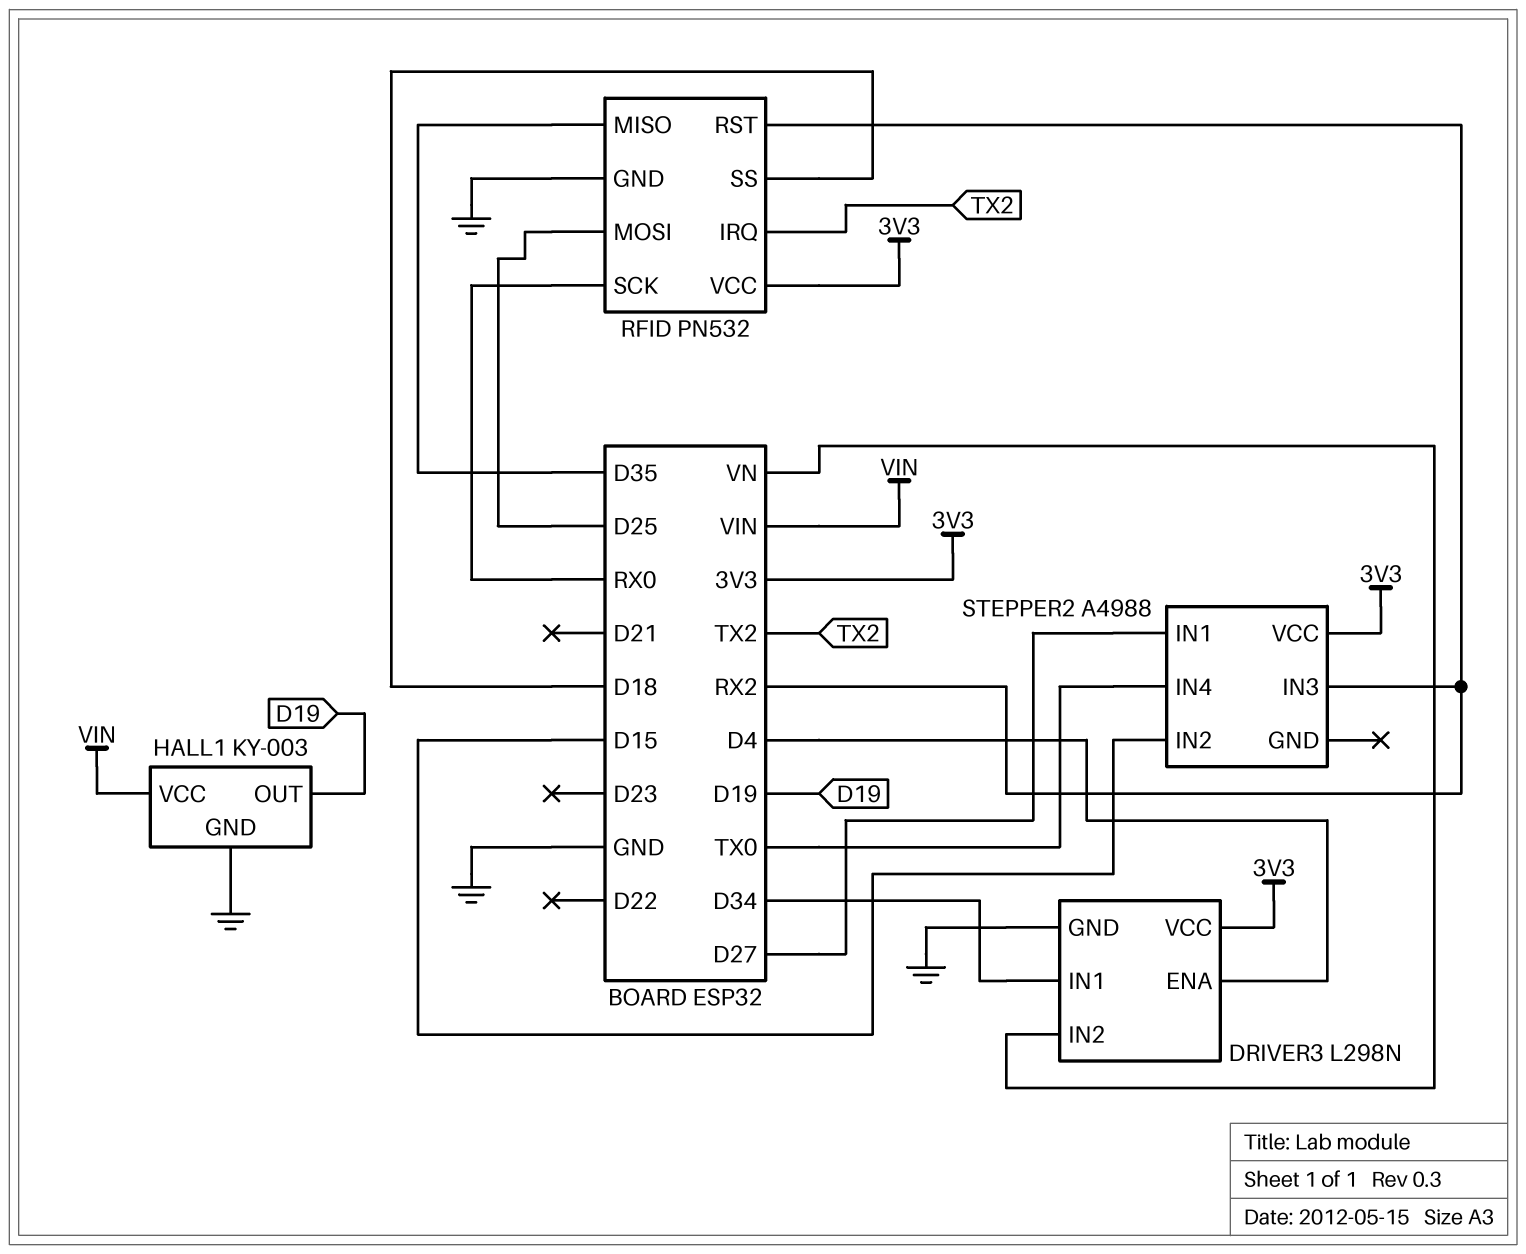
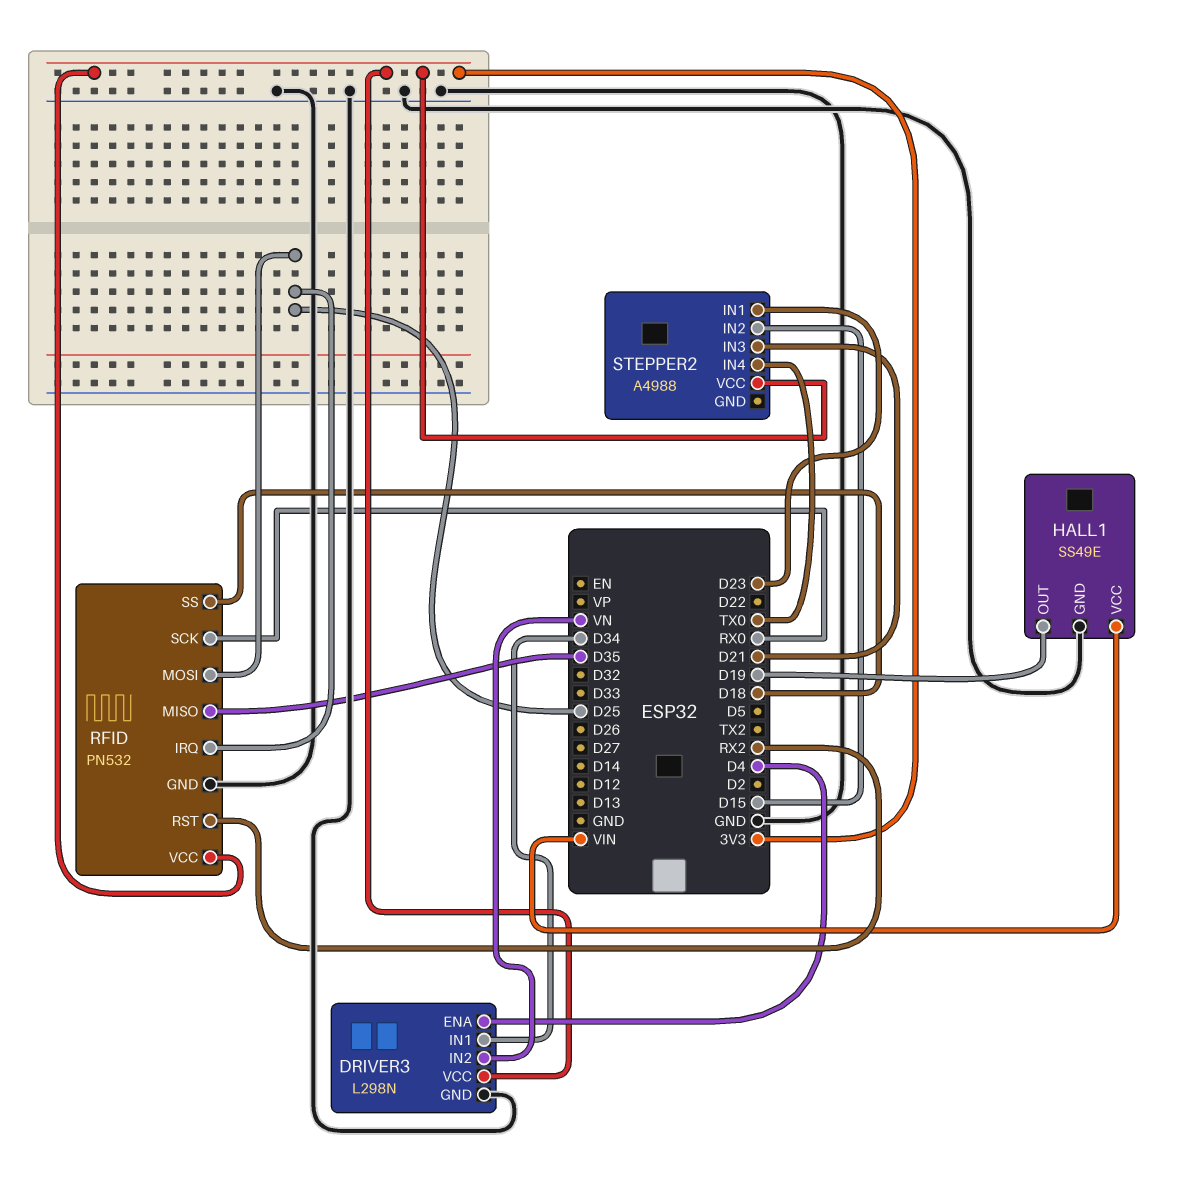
HALL1: KY-003 -> SS49E
RFID pin IRQ: TX2 -> D25
STEPPER2 pin IN1: D27 -> D23
STEPPER2 pin IN3: RX2 -> D21

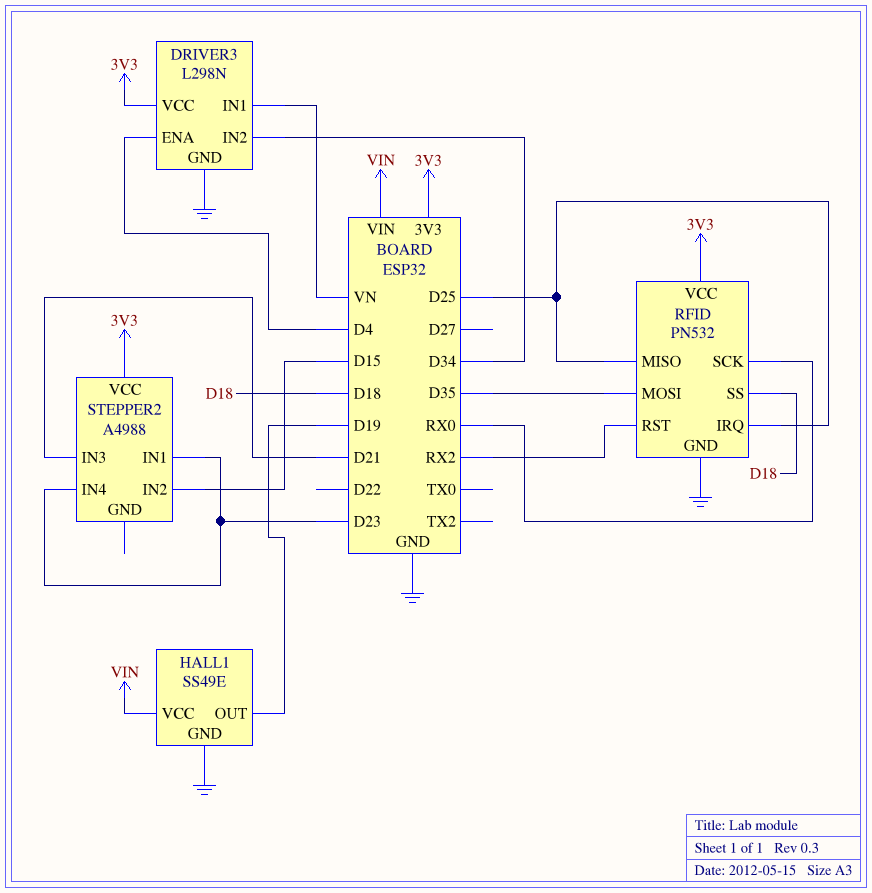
DRIVER3 pin IN1: D34 -> VN
DRIVER3 pin IN2: VN -> D34
RFID pin MISO: D35 -> D25
RFID pin MOSI: D25 -> D35
STEPPER2 pin IN4: TX0 -> D23

